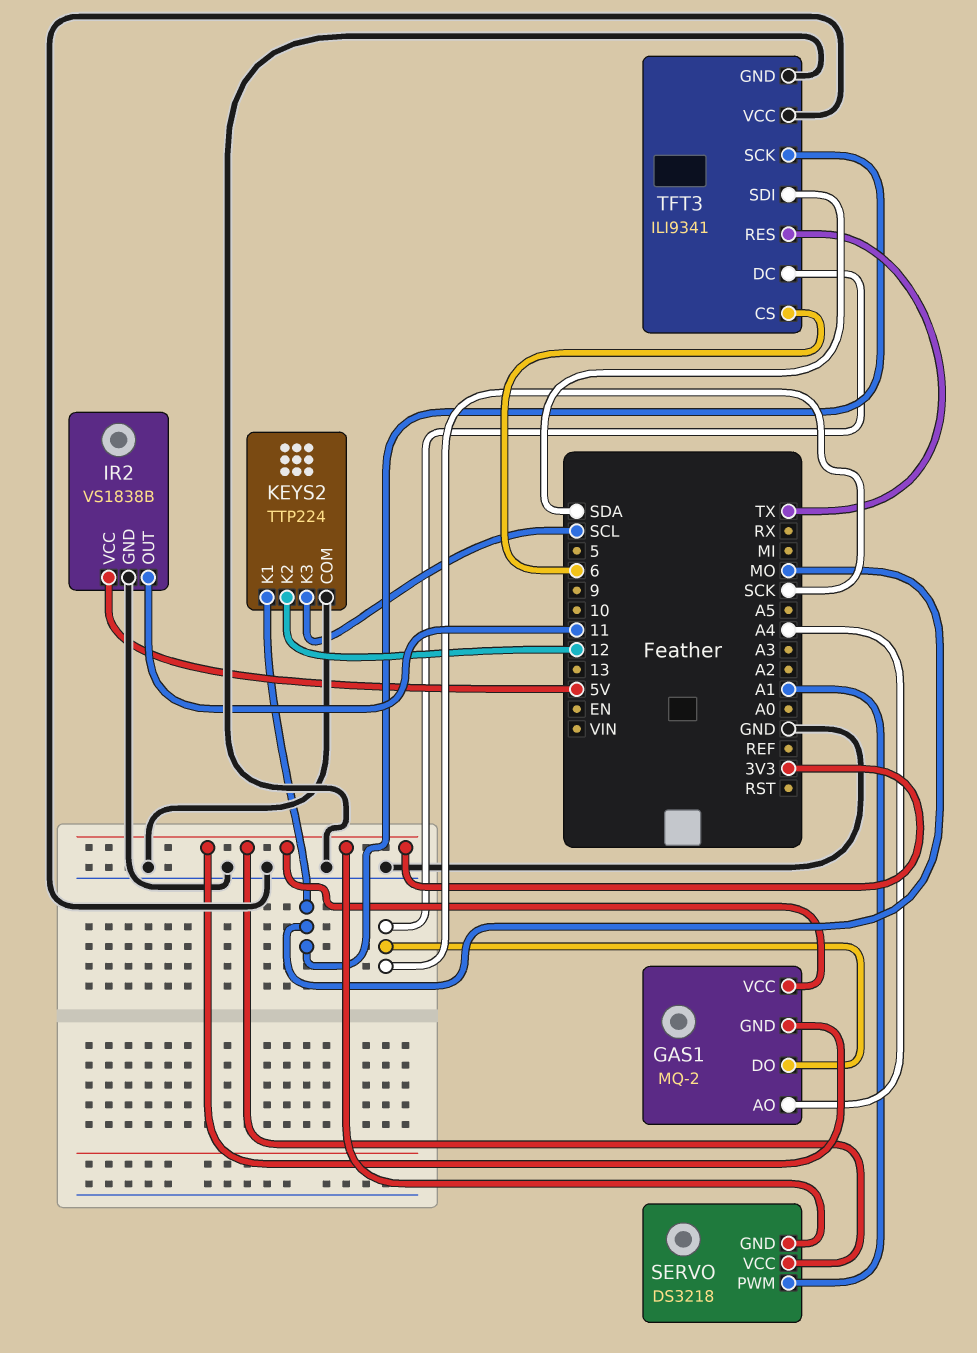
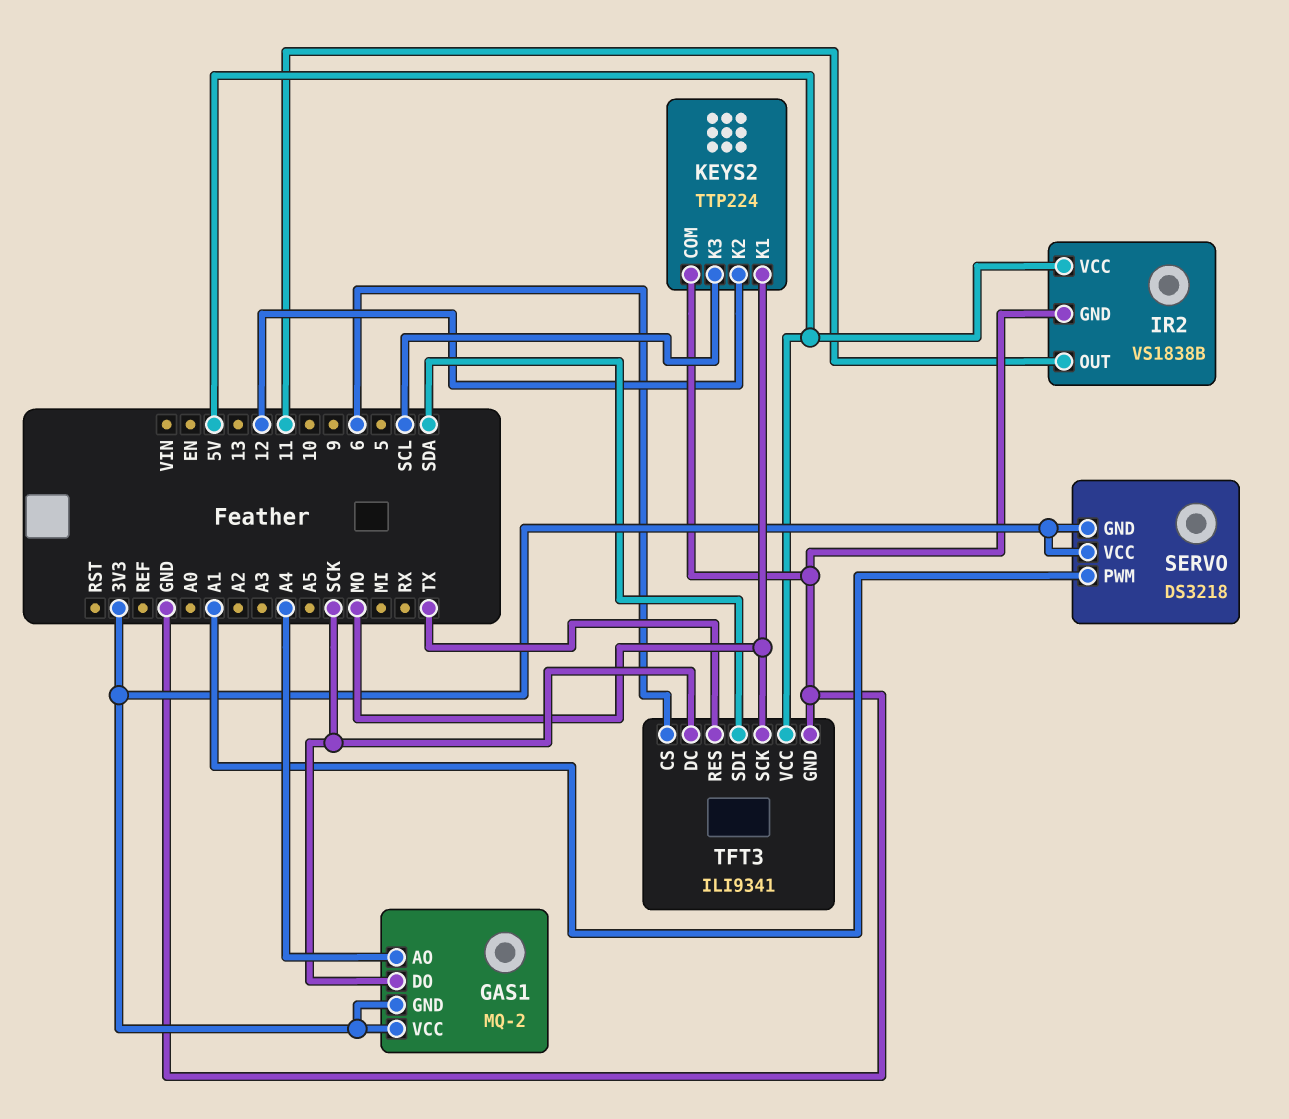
TFT3 pin VCC: GND -> 5V

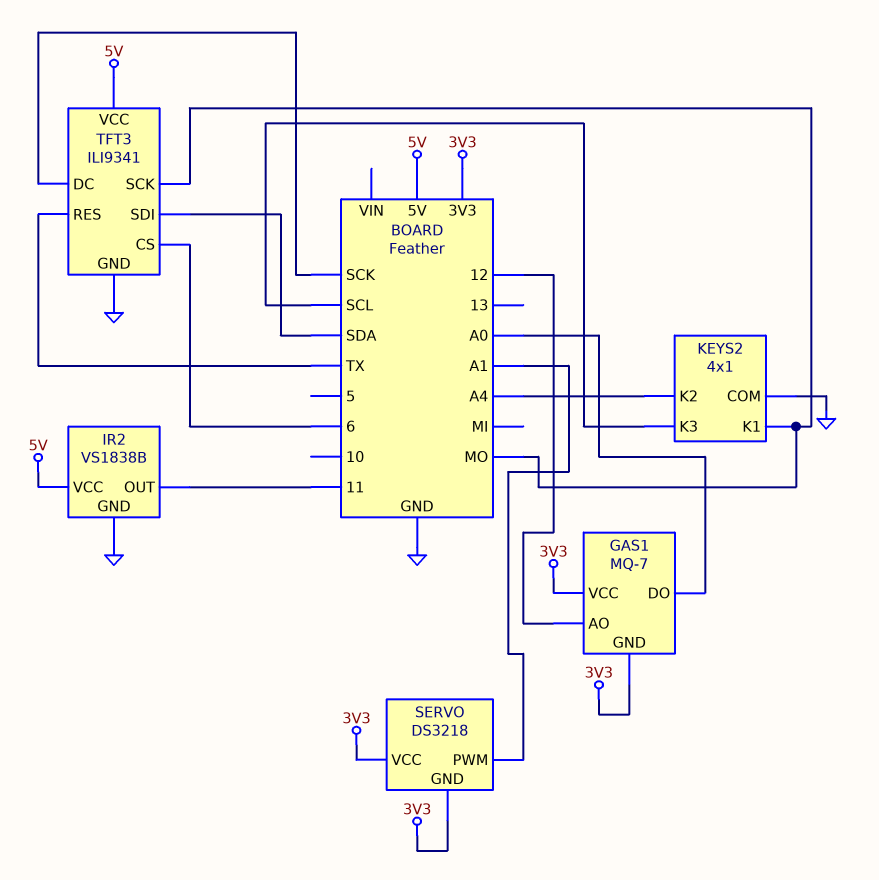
GAS1: MQ-2 -> MQ-7
GAS1 pin AO: A4 -> 12
GAS1 pin DO: SCK -> A0
KEYS2: TTP224 -> 4x1
KEYS2 pin K2: 12 -> A4

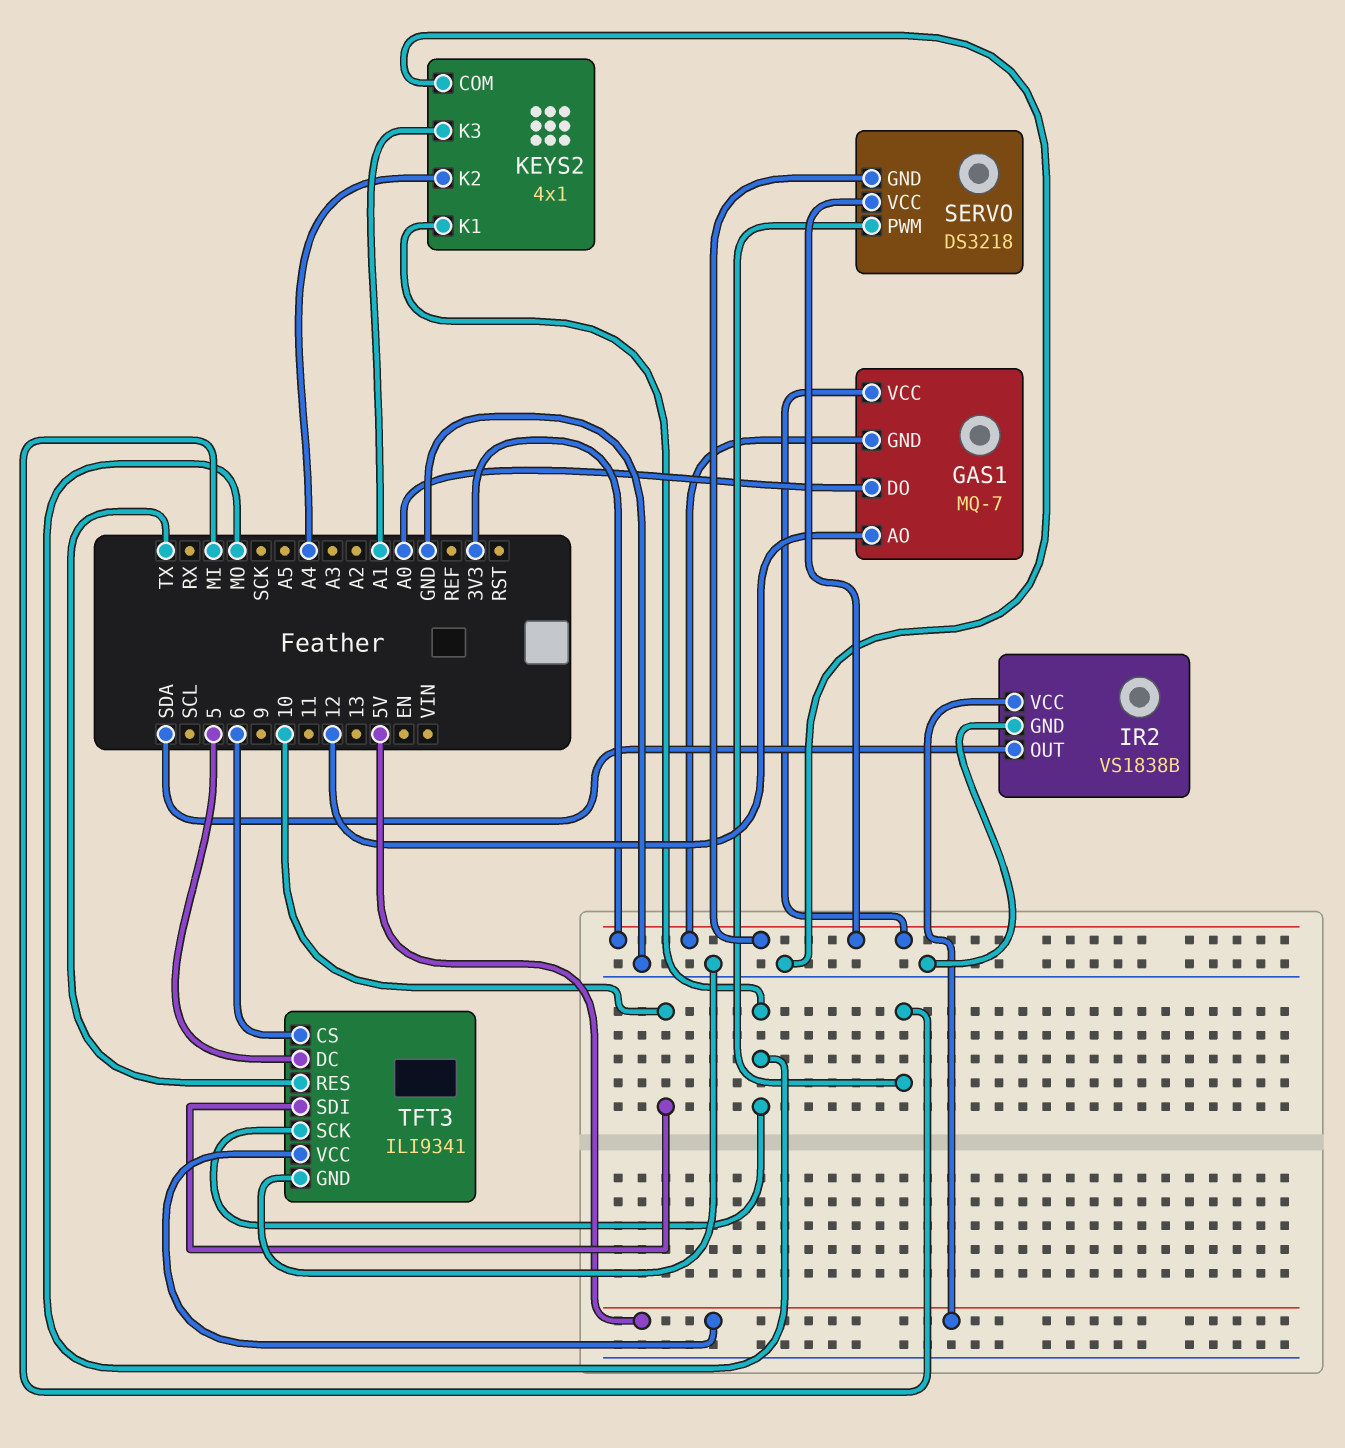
IR2 pin OUT: 11 -> SDA
KEYS2 pin K3: SCL -> A1
SERVO pin PWM: A1 -> MI
TFT3 pin DC: SCK -> 5
TFT3 pin SDI: SDA -> 10

